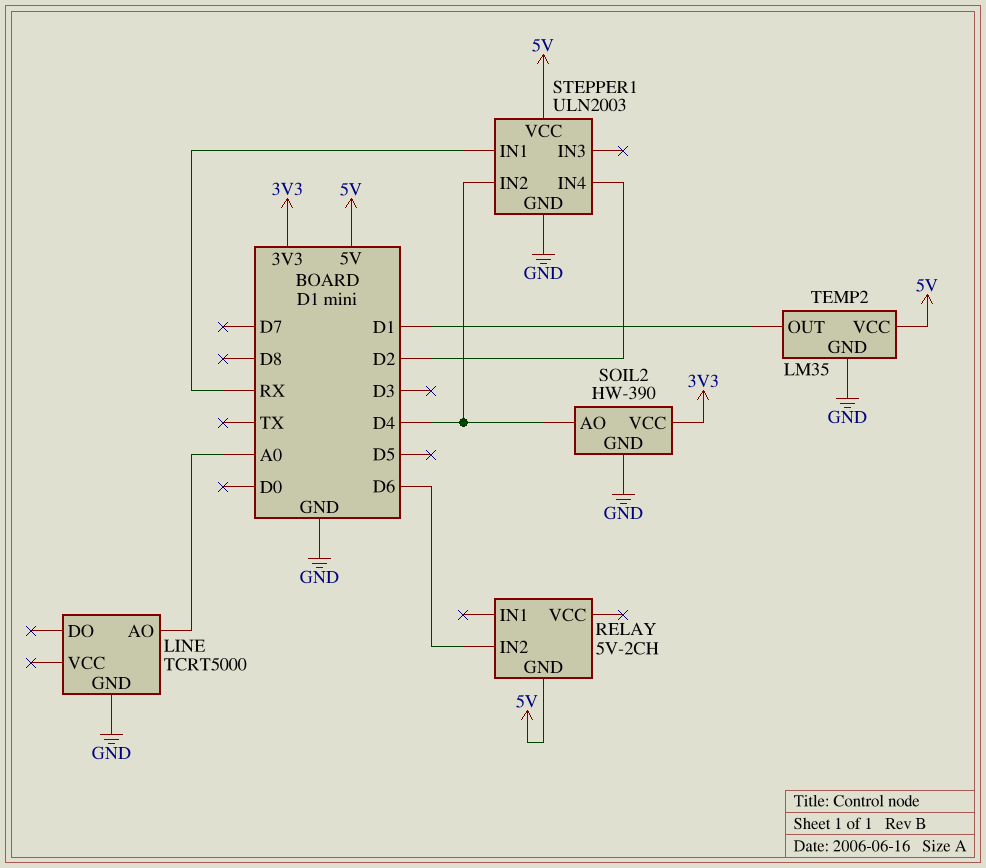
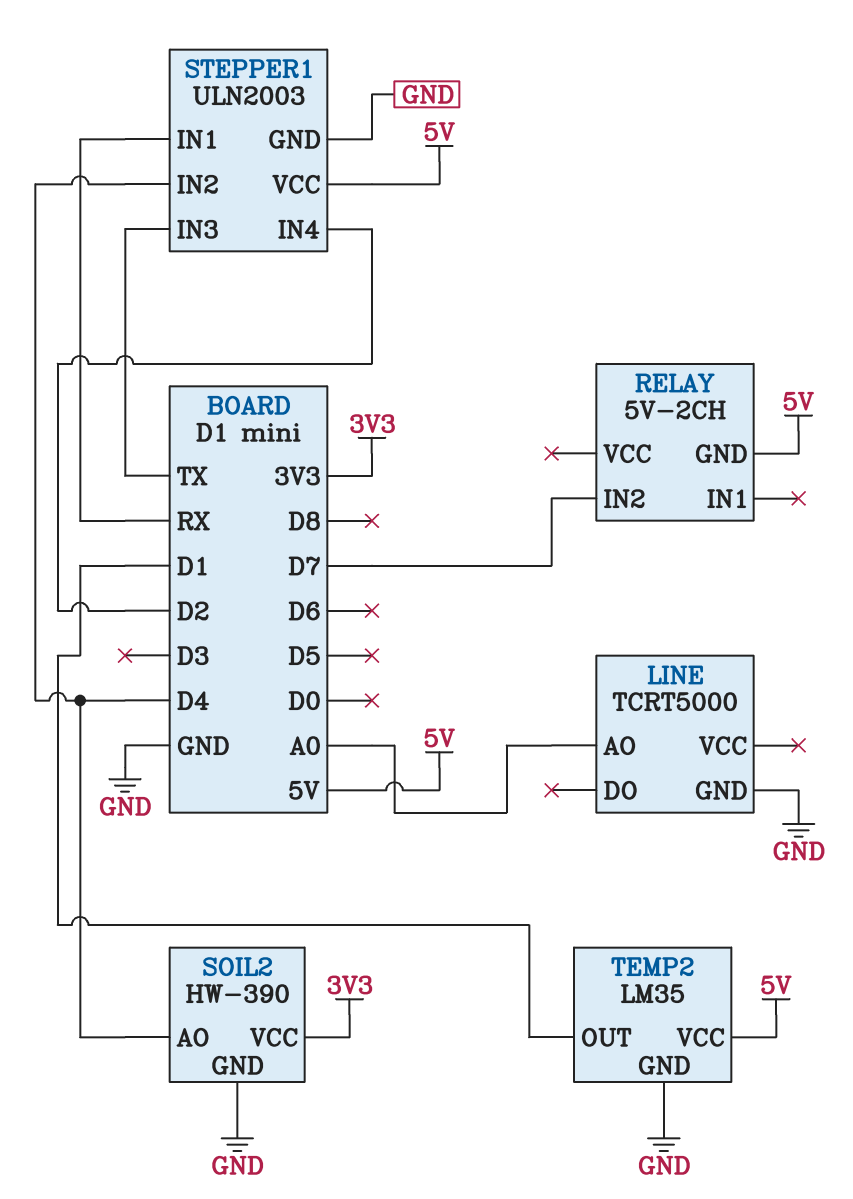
RELAY pin IN2: D6 -> D7
STEPPER1 pin IN3: none -> TX

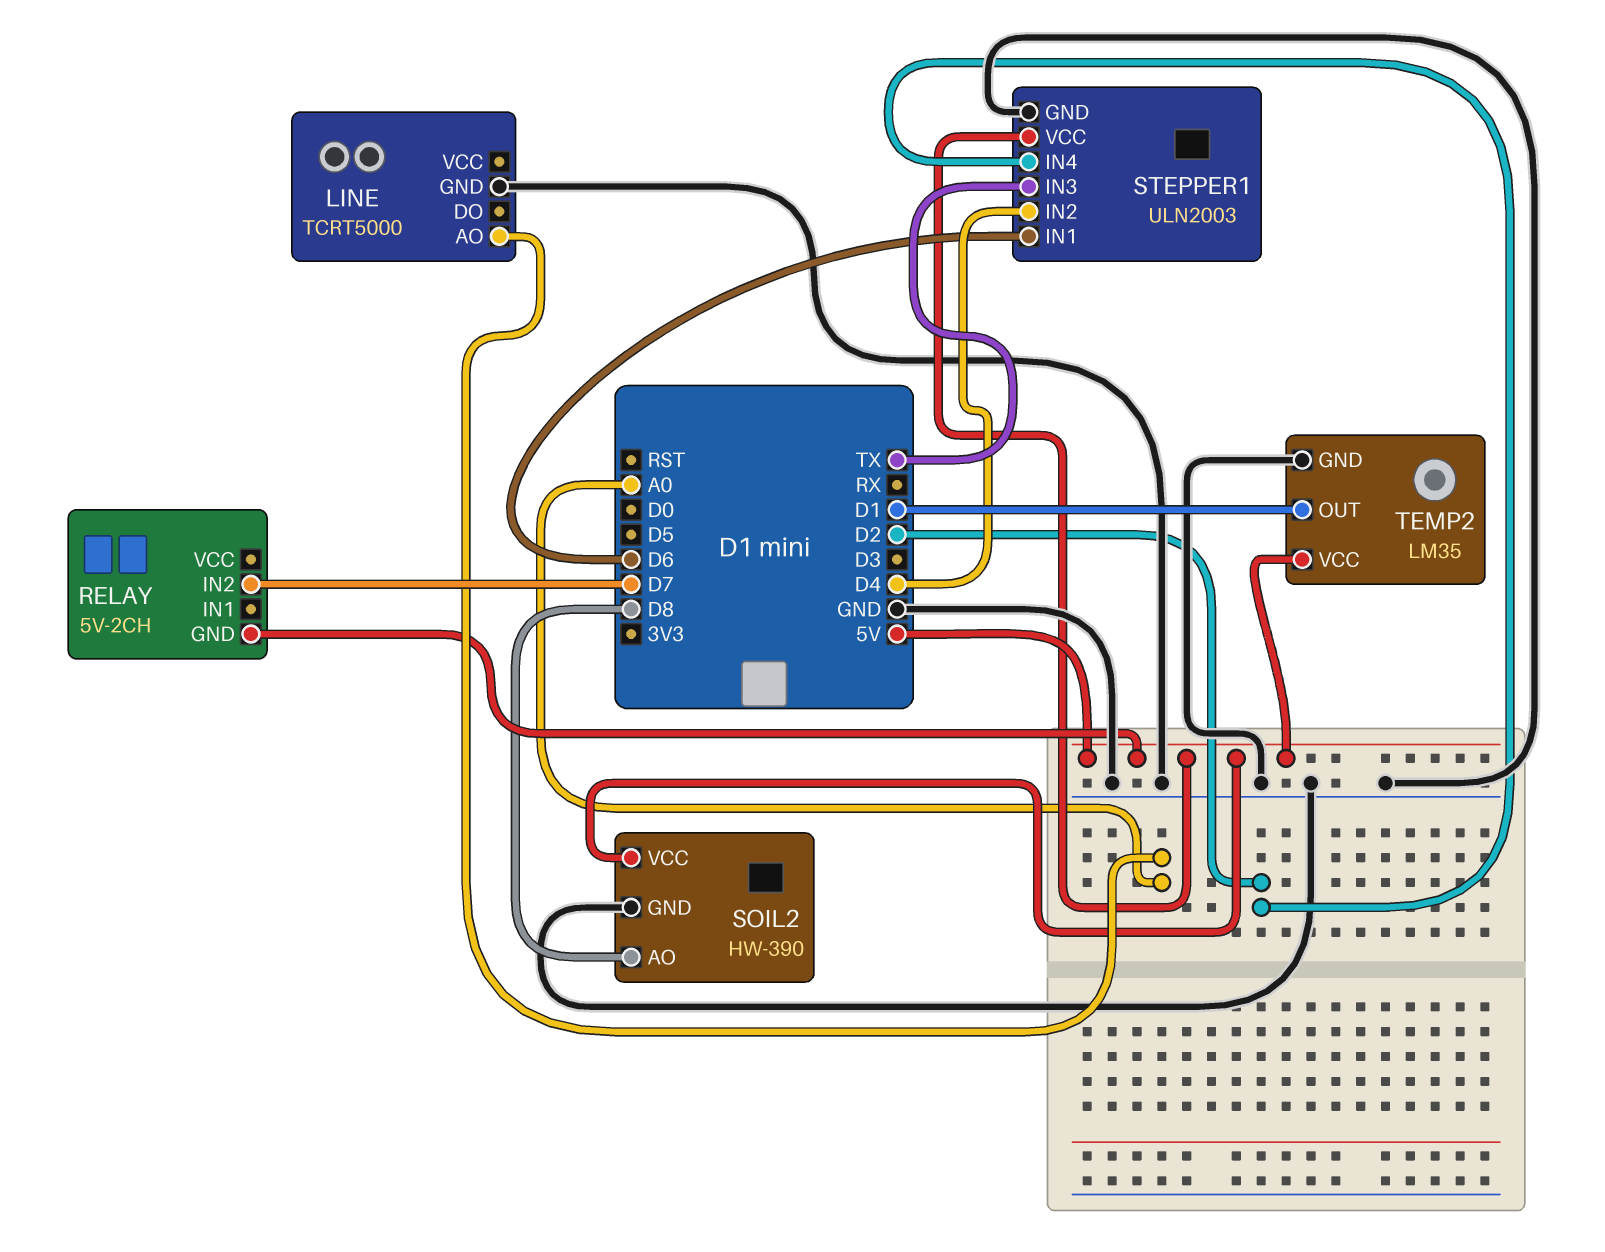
SOIL2 pin AO: D4 -> D8
SOIL2 pin VCC: 3V3 -> 5V
STEPPER1 pin IN1: RX -> D6

